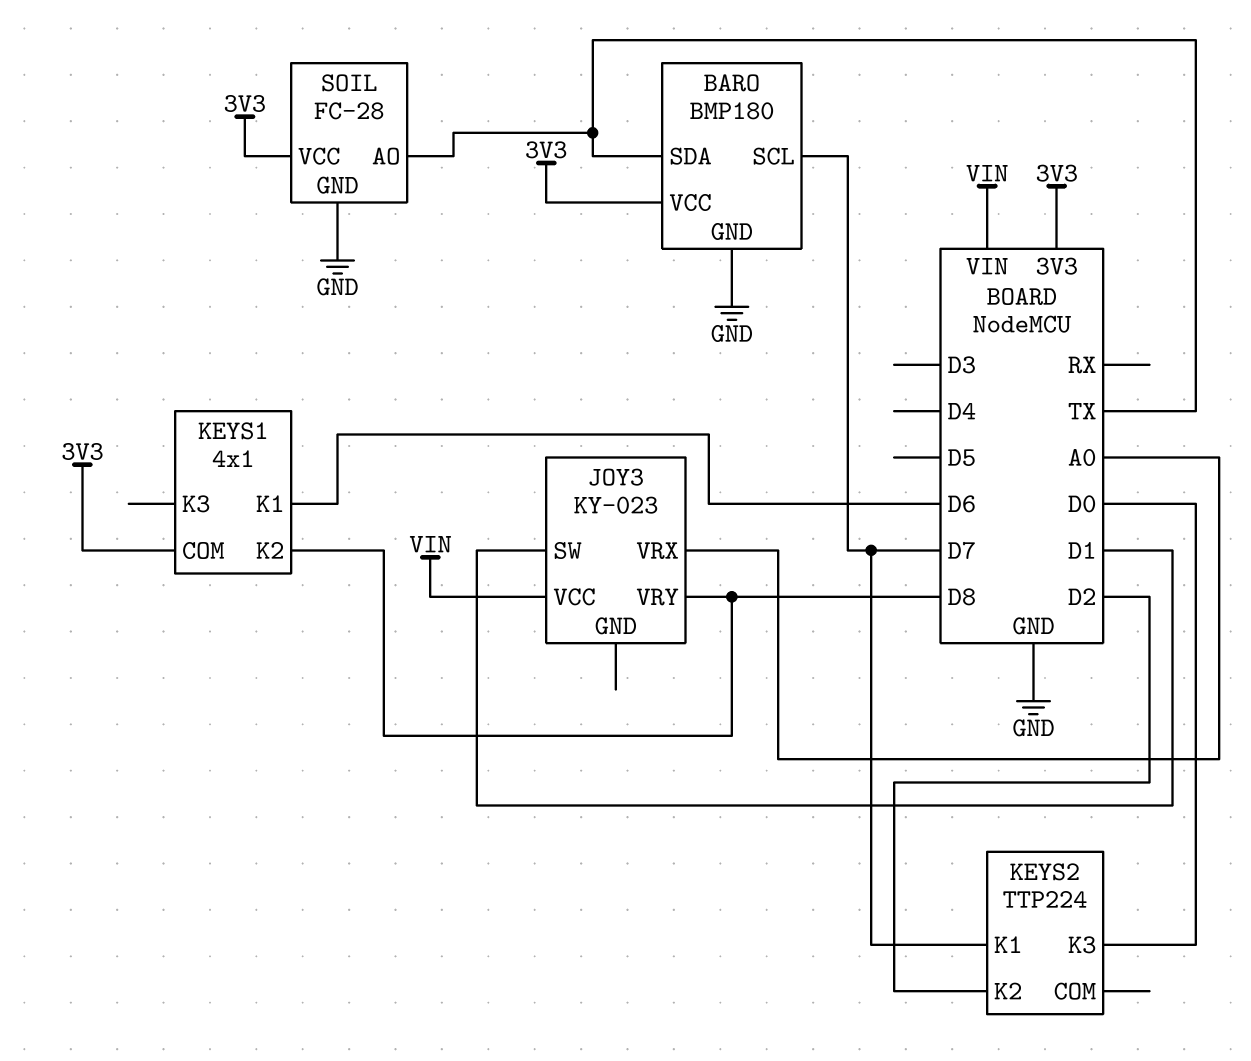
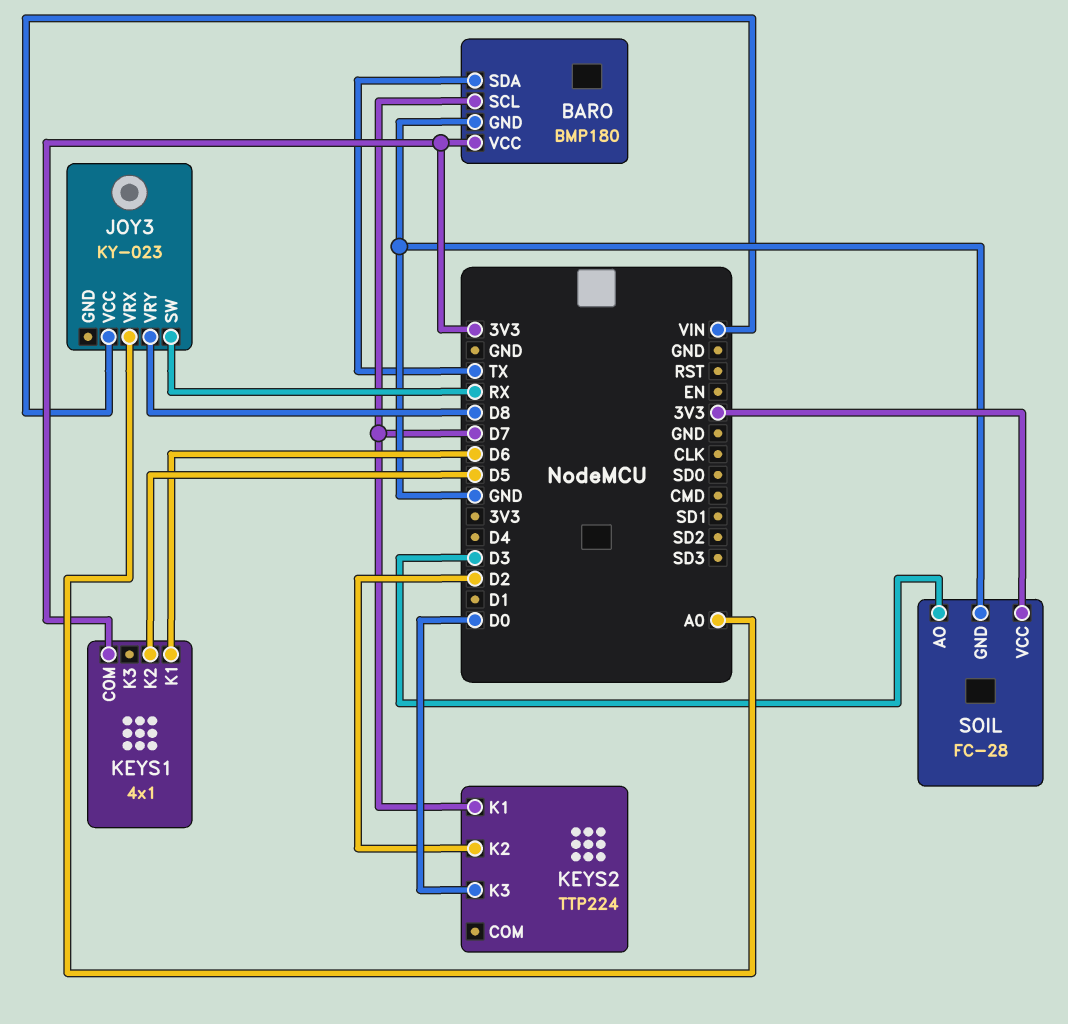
JOY3 pin SW: D1 -> RX
KEYS1 pin K2: D8 -> D5
SOIL pin AO: TX -> D3

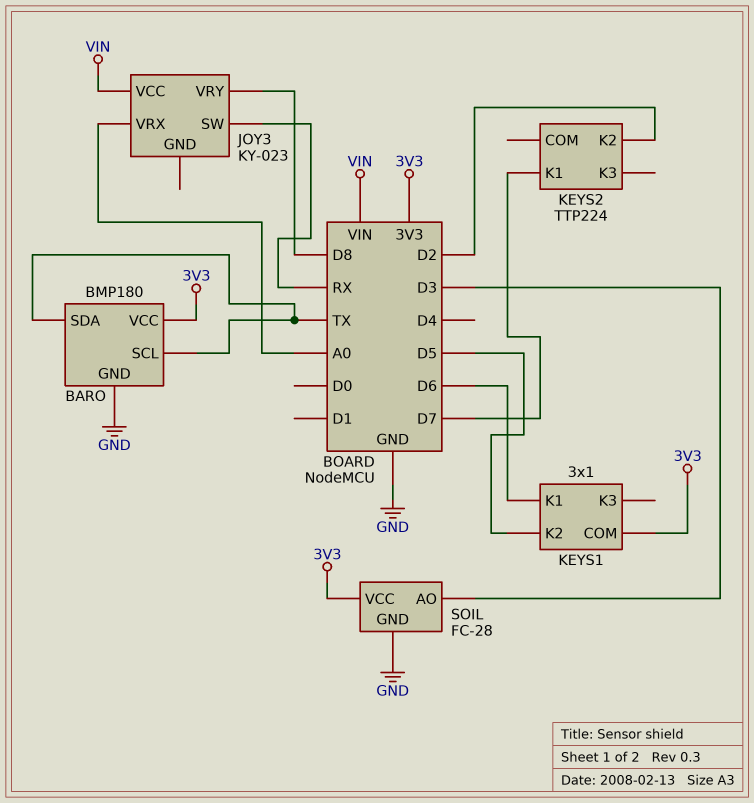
BARO pin SCL: D7 -> TX
KEYS1: 4x1 -> 3x1
KEYS2 pin K3: D0 -> none

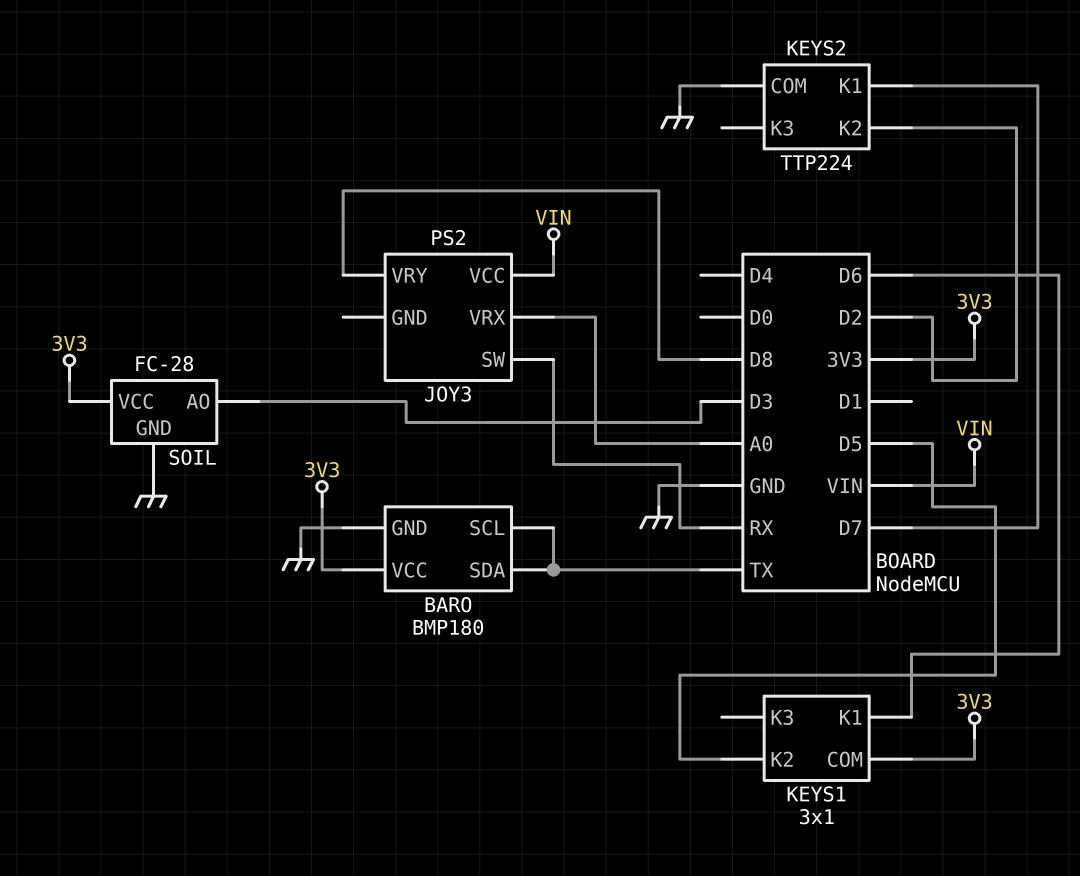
JOY3: KY-023 -> PS2
KEYS2 pin COM: none -> GND

